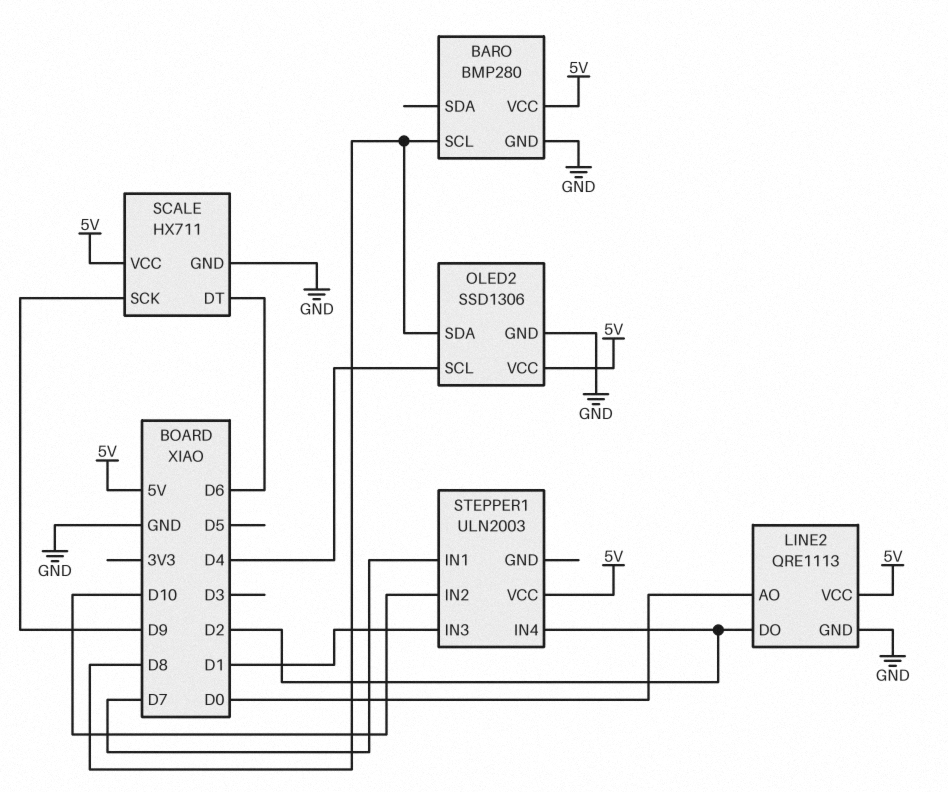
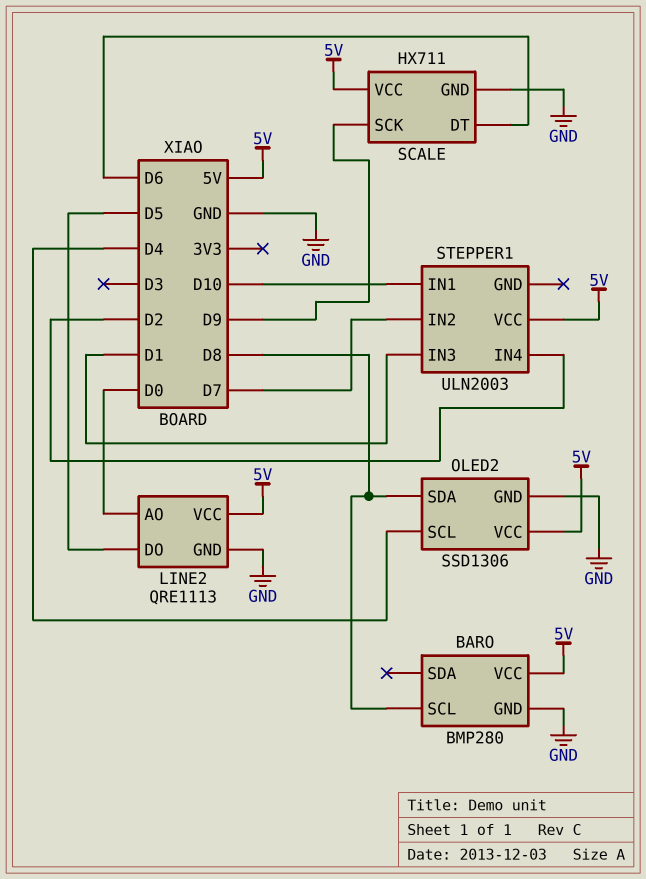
LINE2 pin DO: D2 -> D5
STEPPER1 pin IN1: D7 -> D10
STEPPER1 pin IN2: D10 -> D7

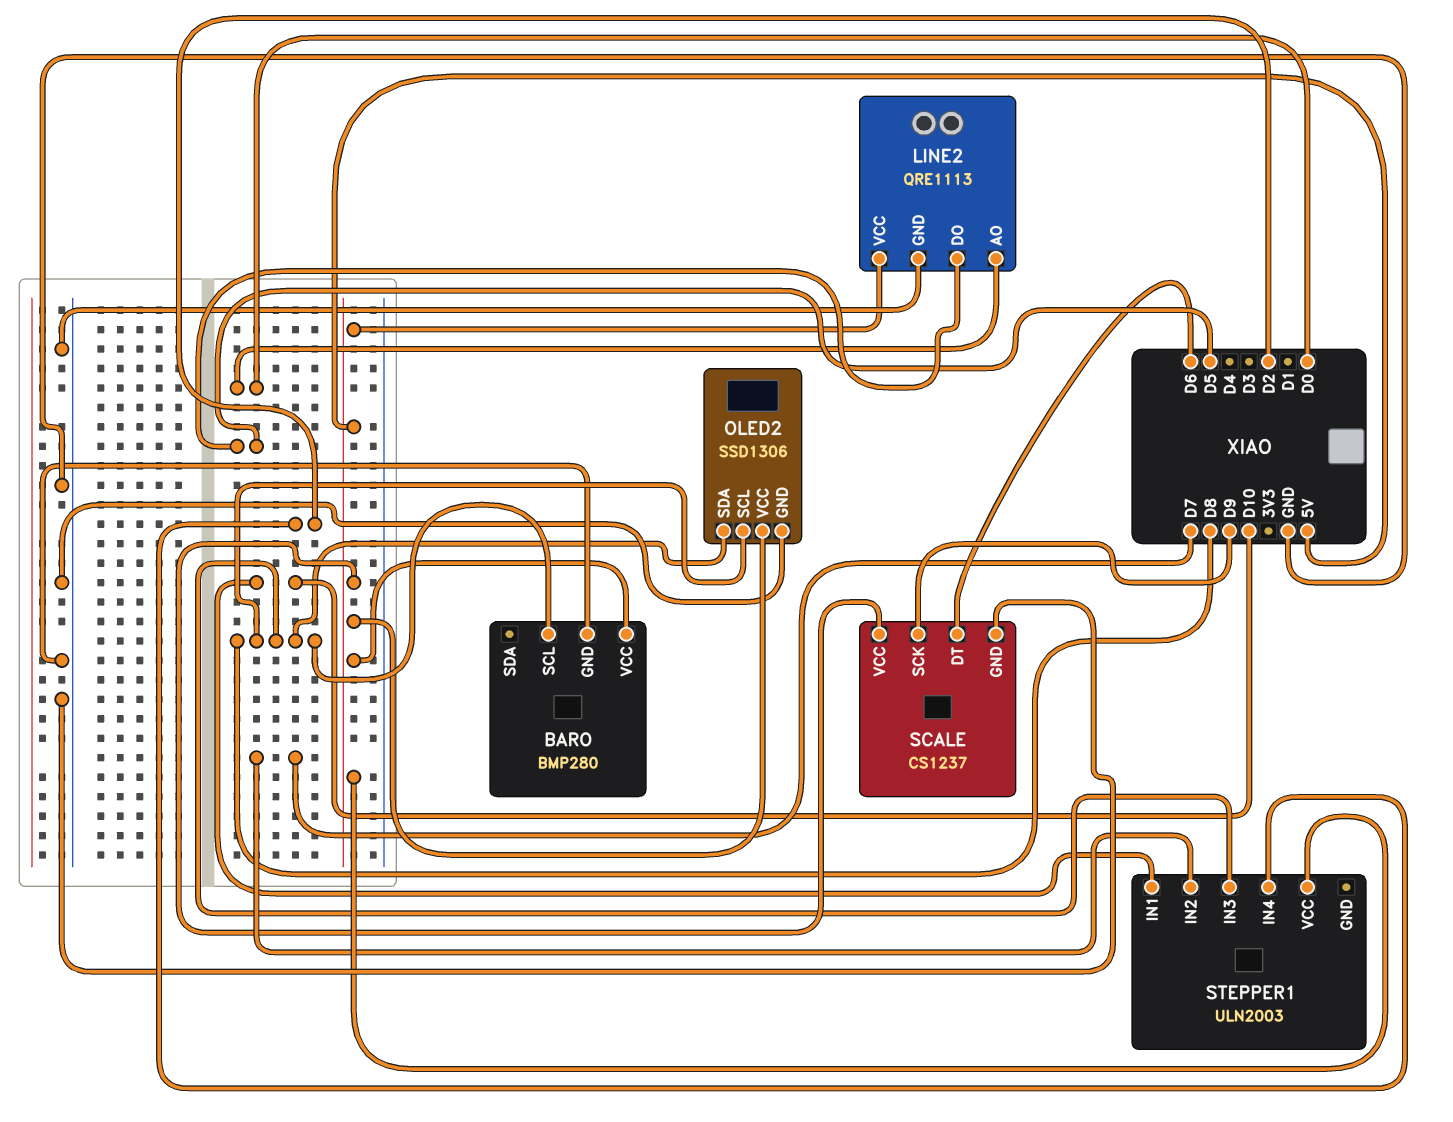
OLED2 pin SCL: D4 -> D8
SCALE: HX711 -> CS1237
STEPPER1 pin IN3: D1 -> D8

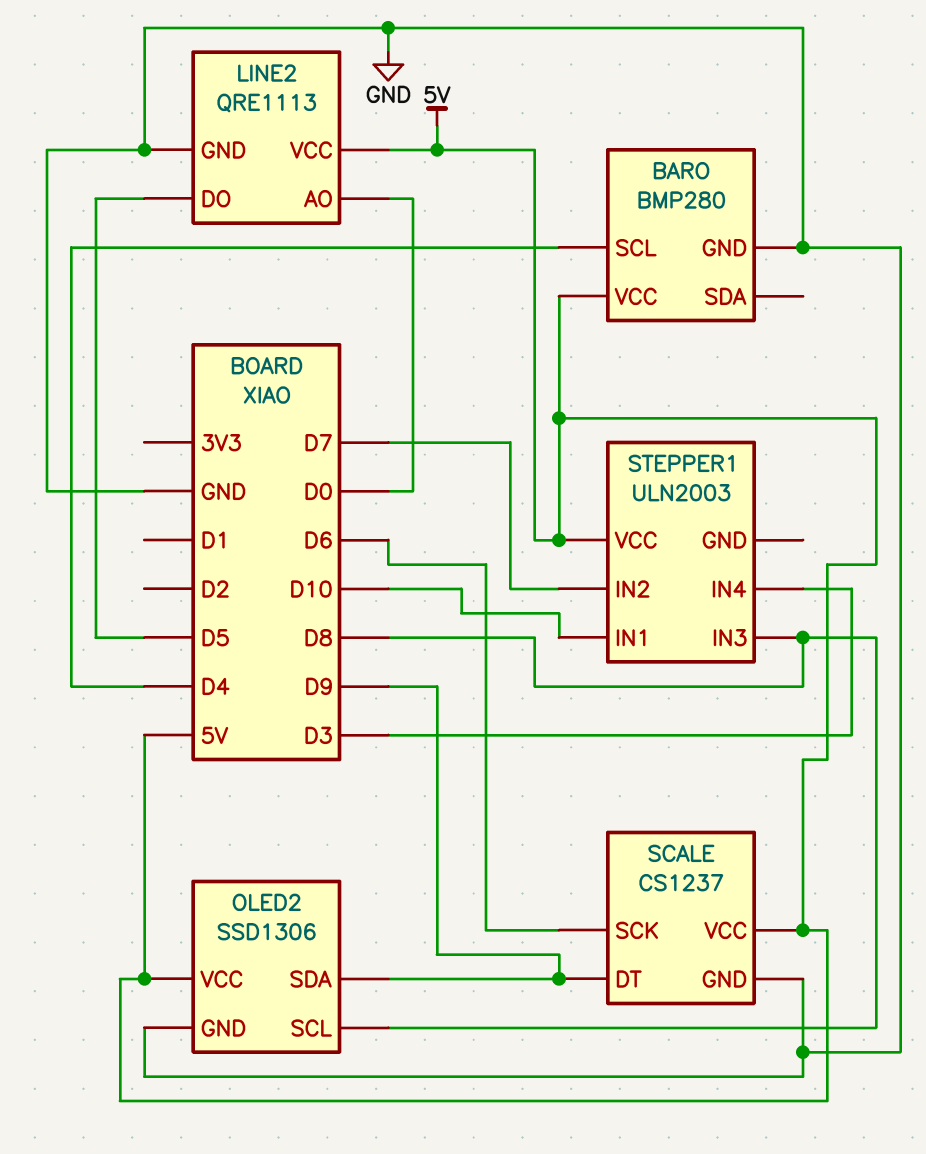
BARO pin SCL: D8 -> D4
OLED2 pin SDA: D8 -> D9
SCALE pin DT: D6 -> D9
SCALE pin SCK: D9 -> D6
STEPPER1 pin IN4: D2 -> D3

